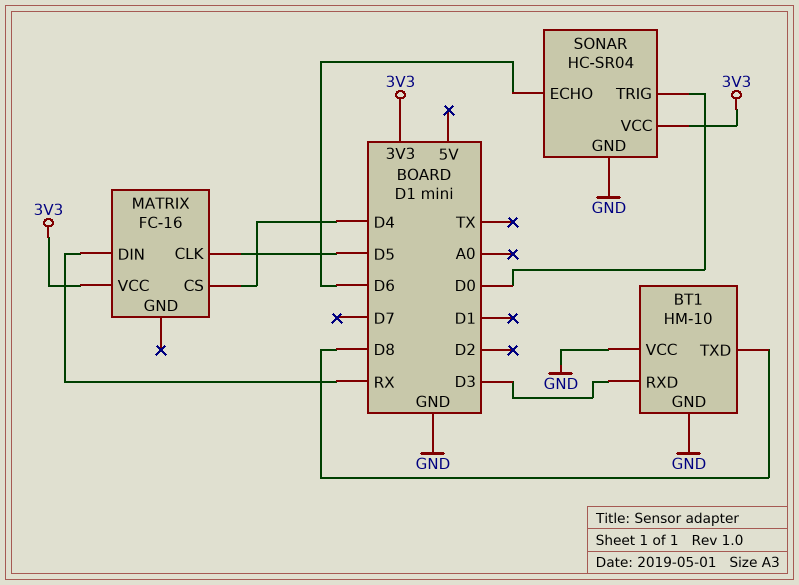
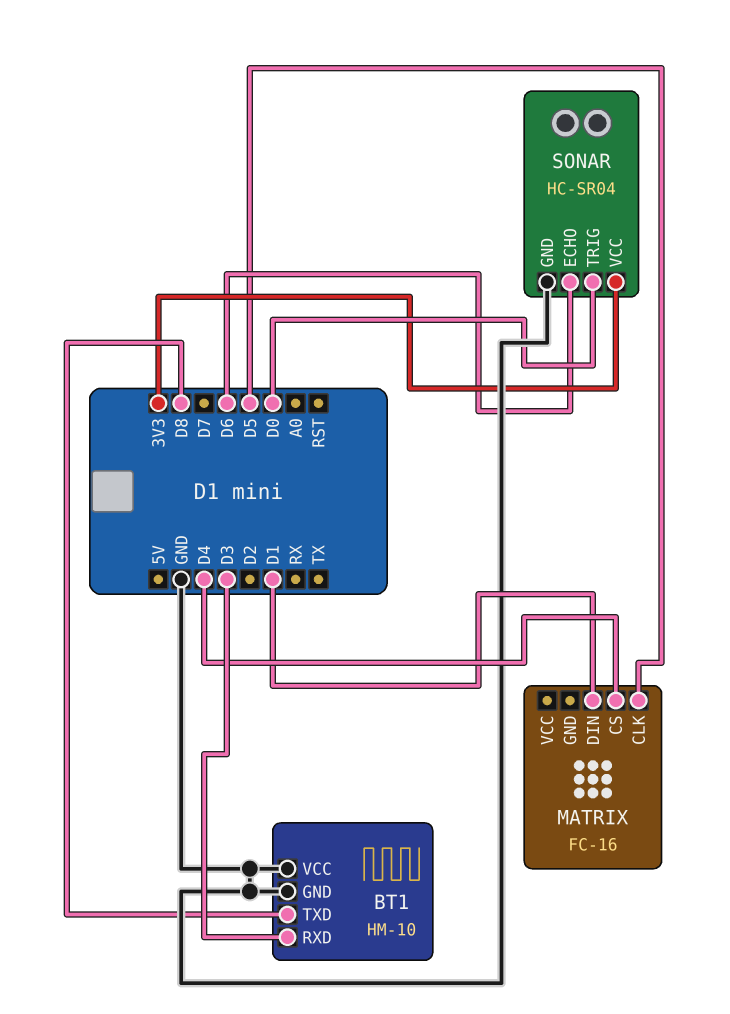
MATRIX pin DIN: RX -> D1
MATRIX pin VCC: 3V3 -> none

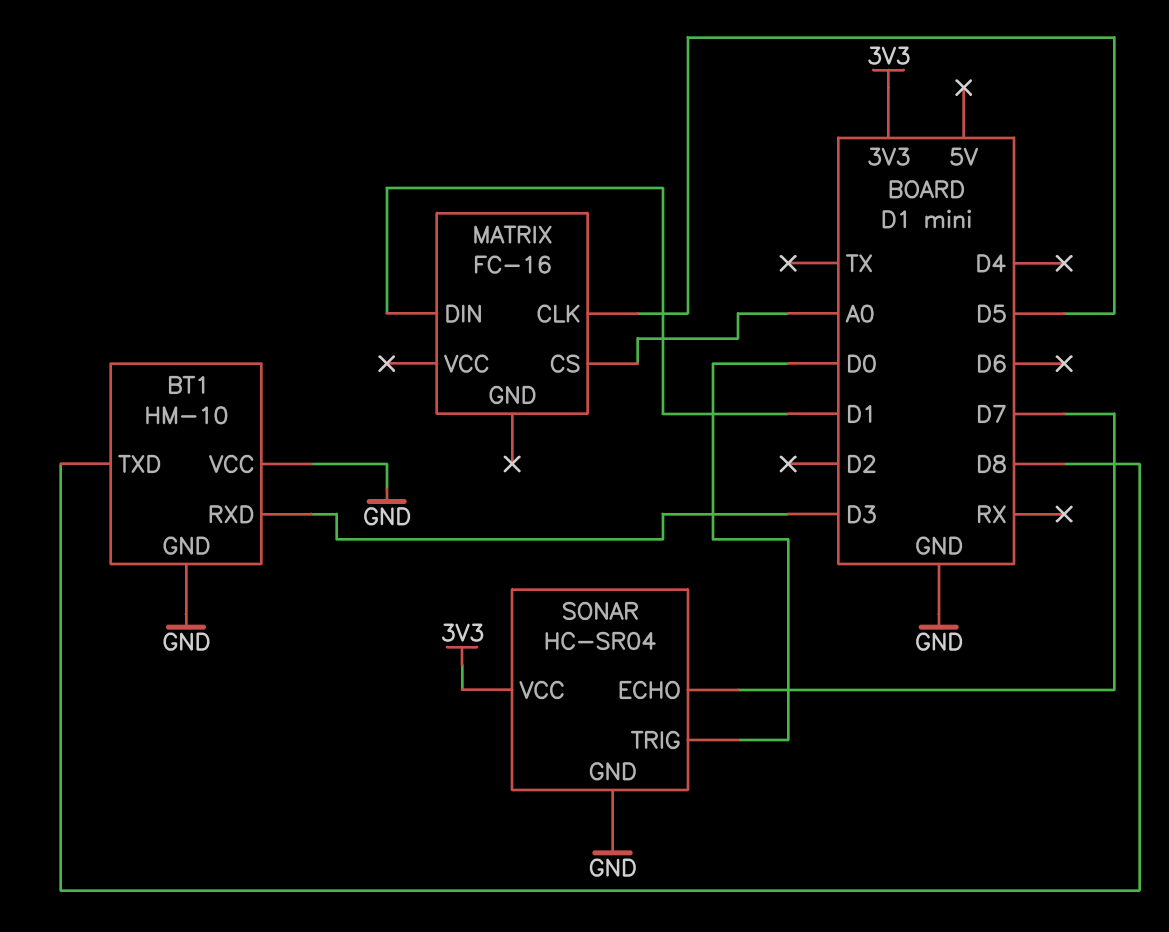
MATRIX pin CS: D4 -> A0
SONAR pin ECHO: D6 -> D7

